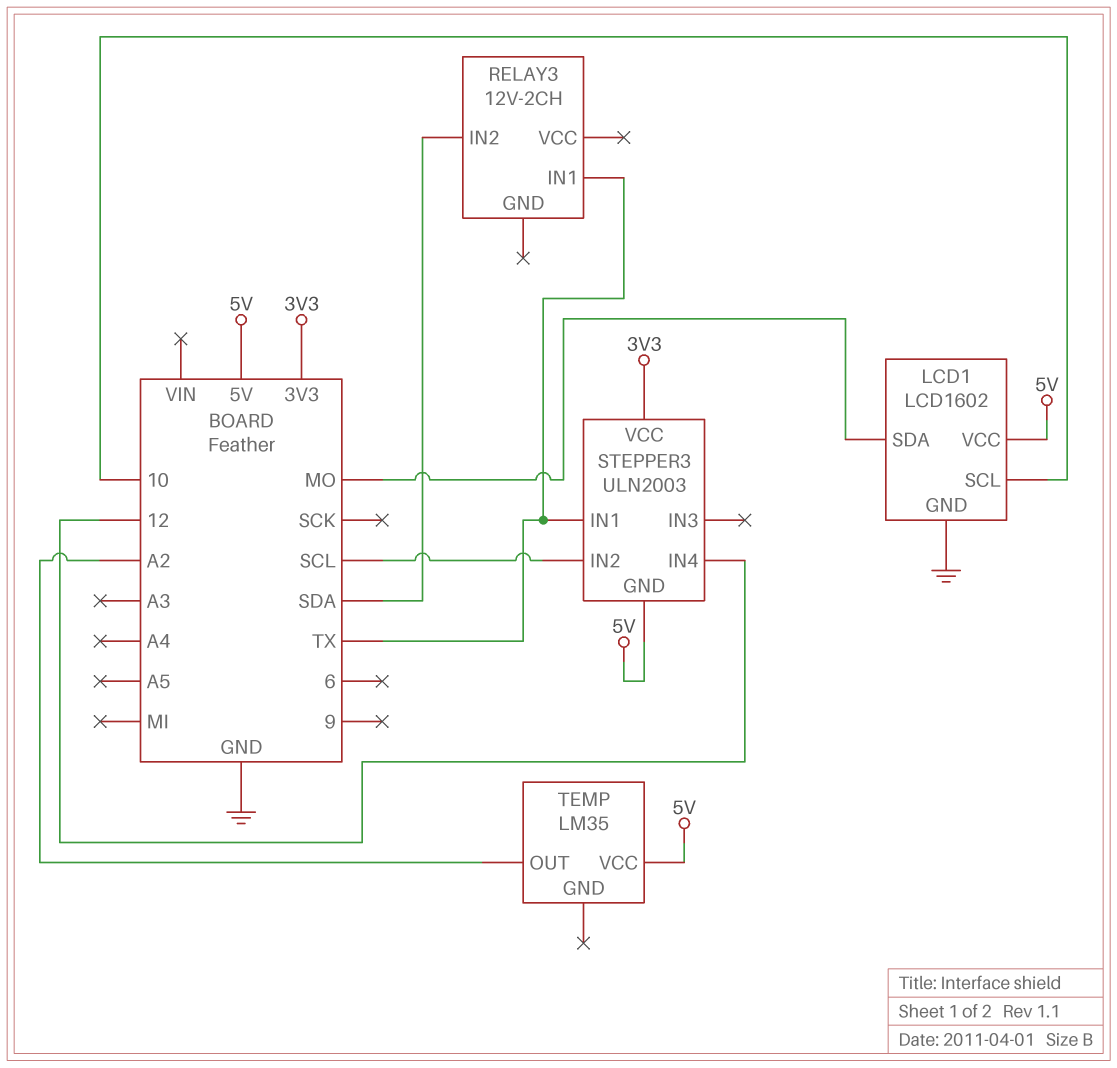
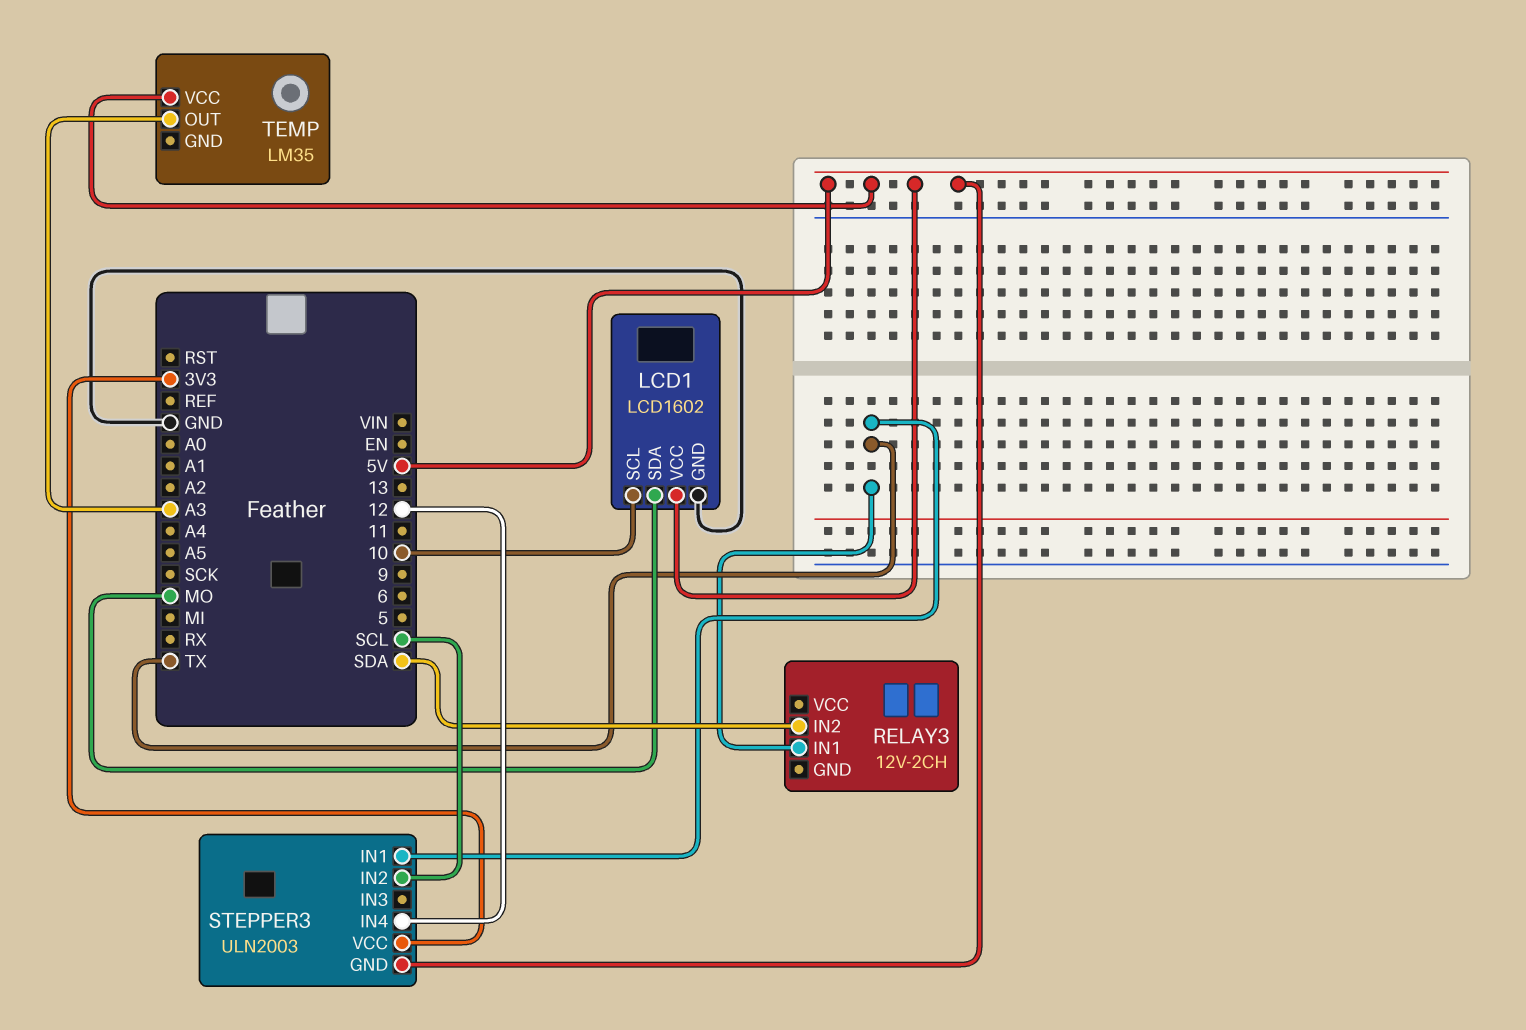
TEMP pin OUT: A2 -> A3

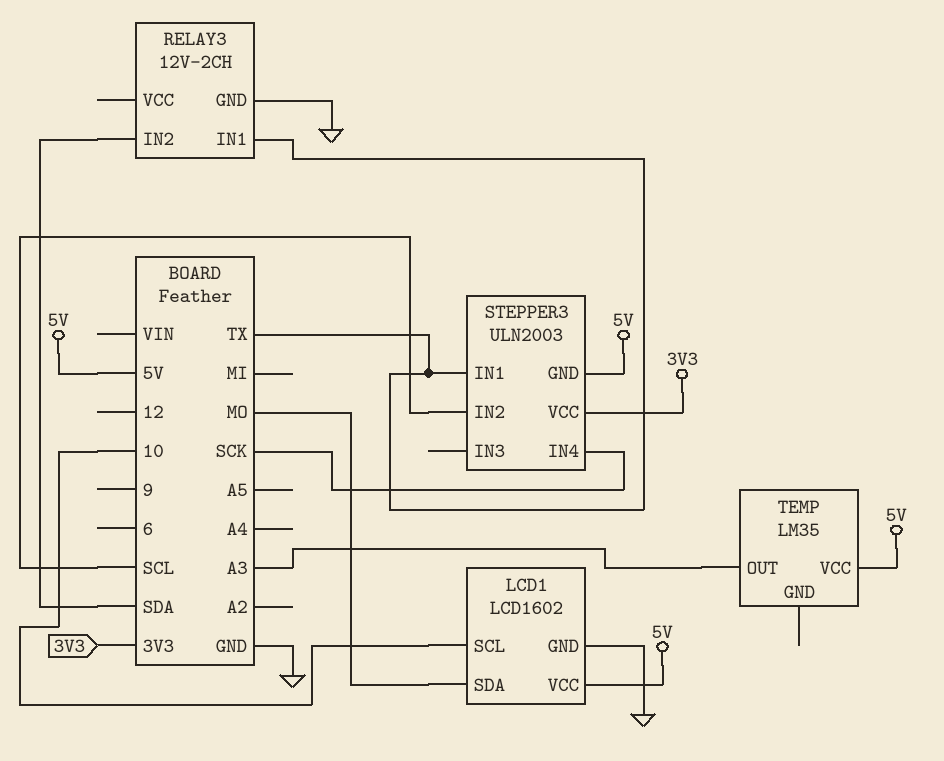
RELAY3 pin GND: none -> GND
STEPPER3 pin IN4: 12 -> SCK

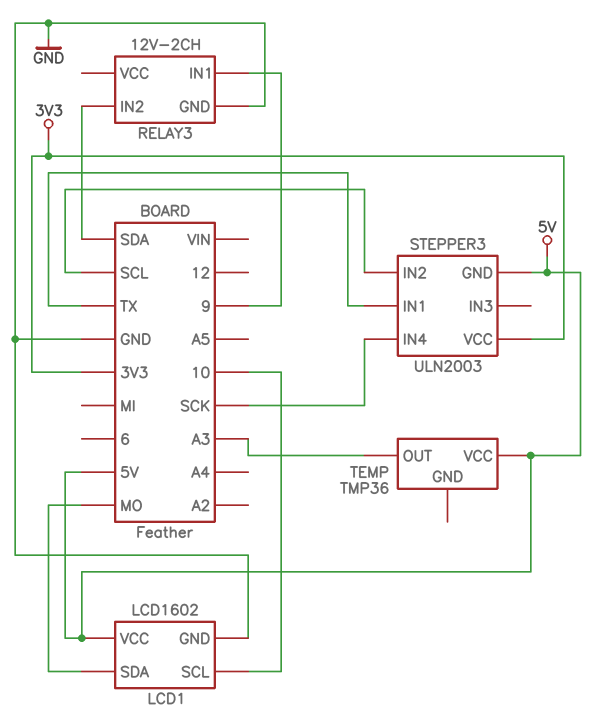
RELAY3 pin IN1: TX -> 9
TEMP: LM35 -> TMP36

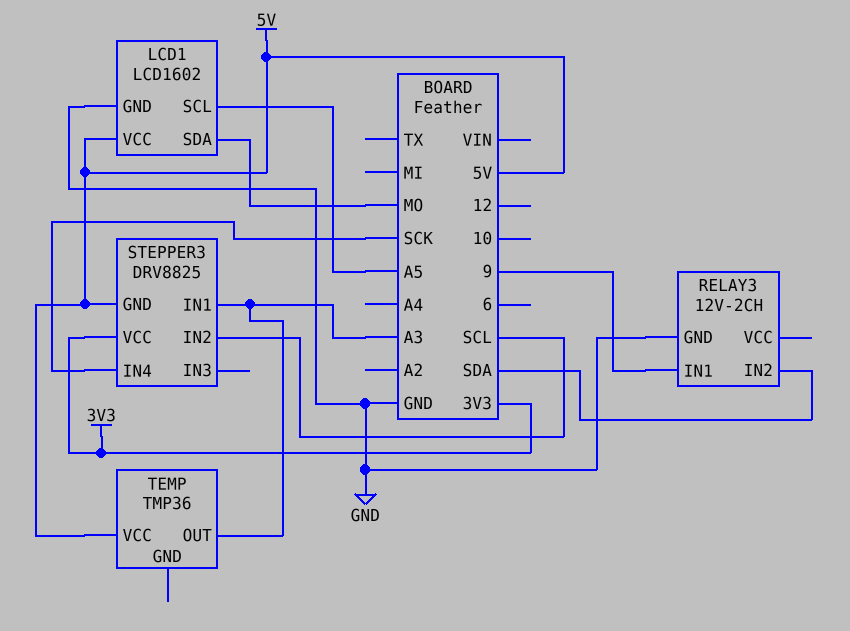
LCD1 pin SCL: 10 -> A5
STEPPER3: ULN2003 -> DRV8825
STEPPER3 pin IN1: TX -> A3

